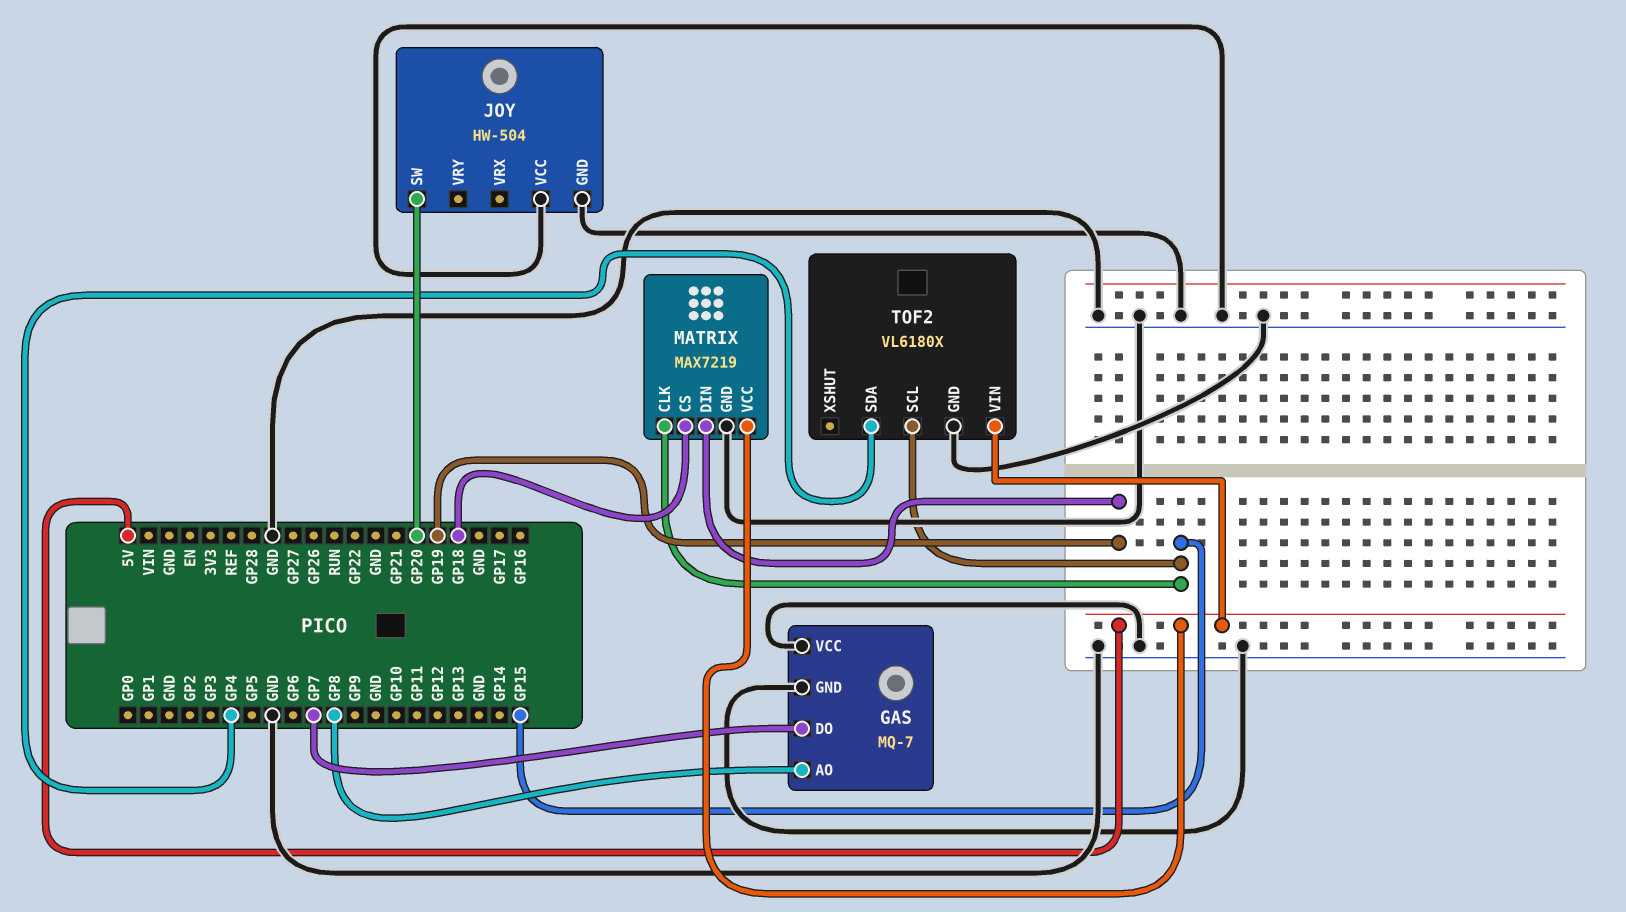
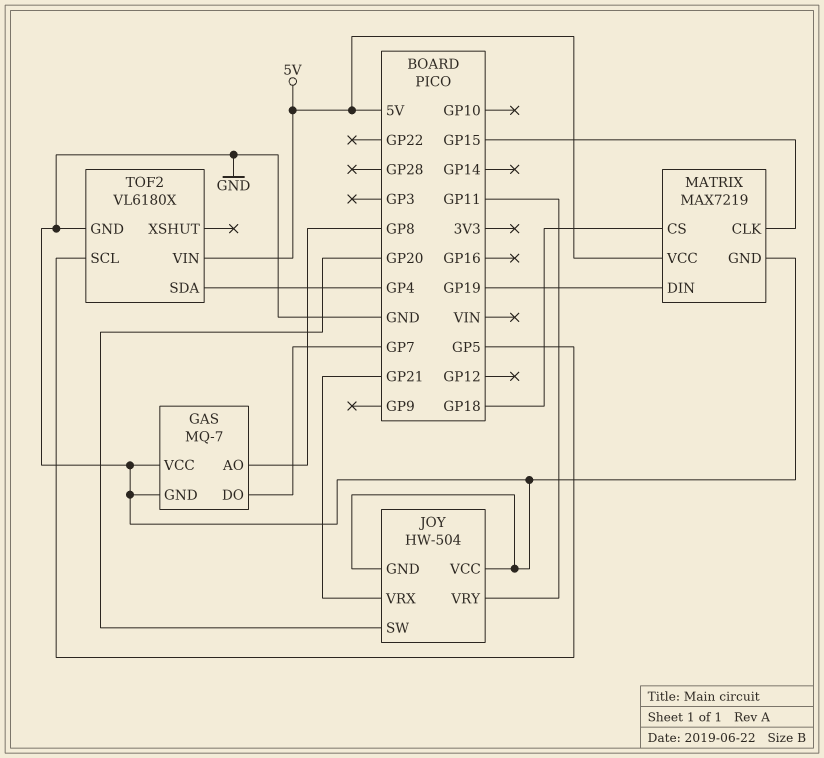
JOY pin VRX: none -> GP21
JOY pin VRY: none -> GP11
TOF2 pin SCL: GP15 -> GP5

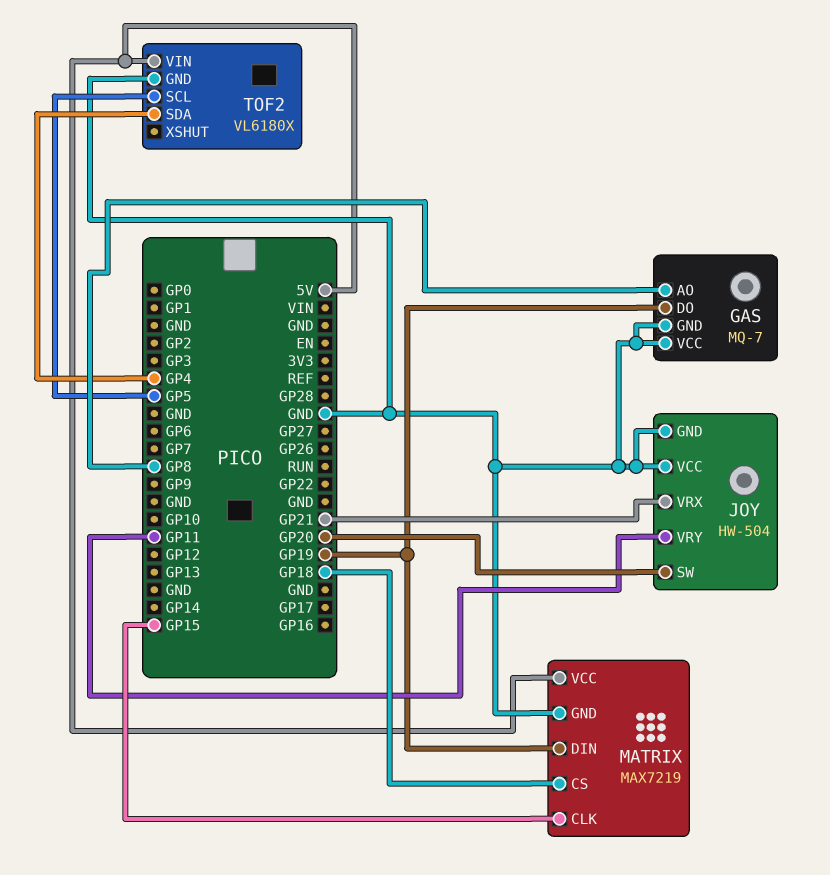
GAS pin DO: GP7 -> GP19

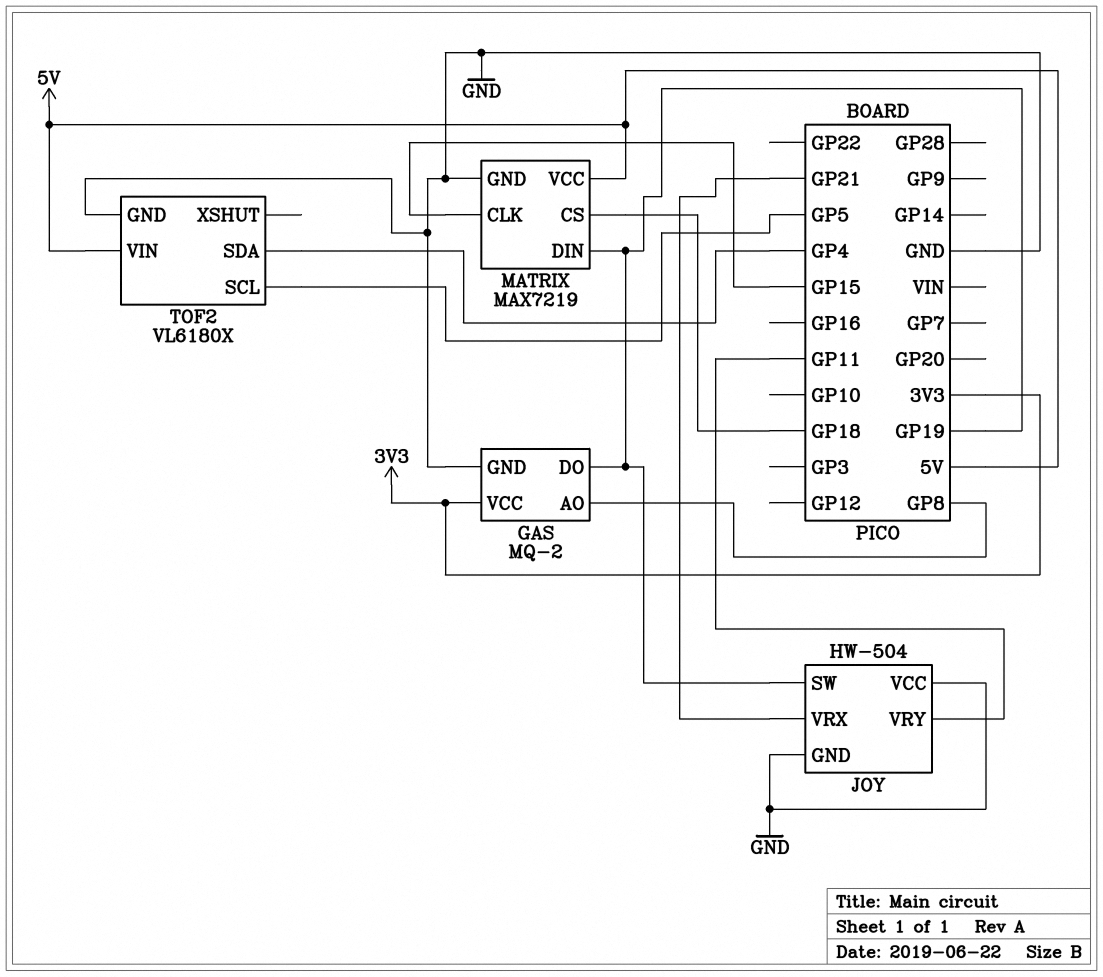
GAS: MQ-7 -> MQ-2
GAS pin VCC: GND -> 3V3
JOY pin SW: GP20 -> GP19

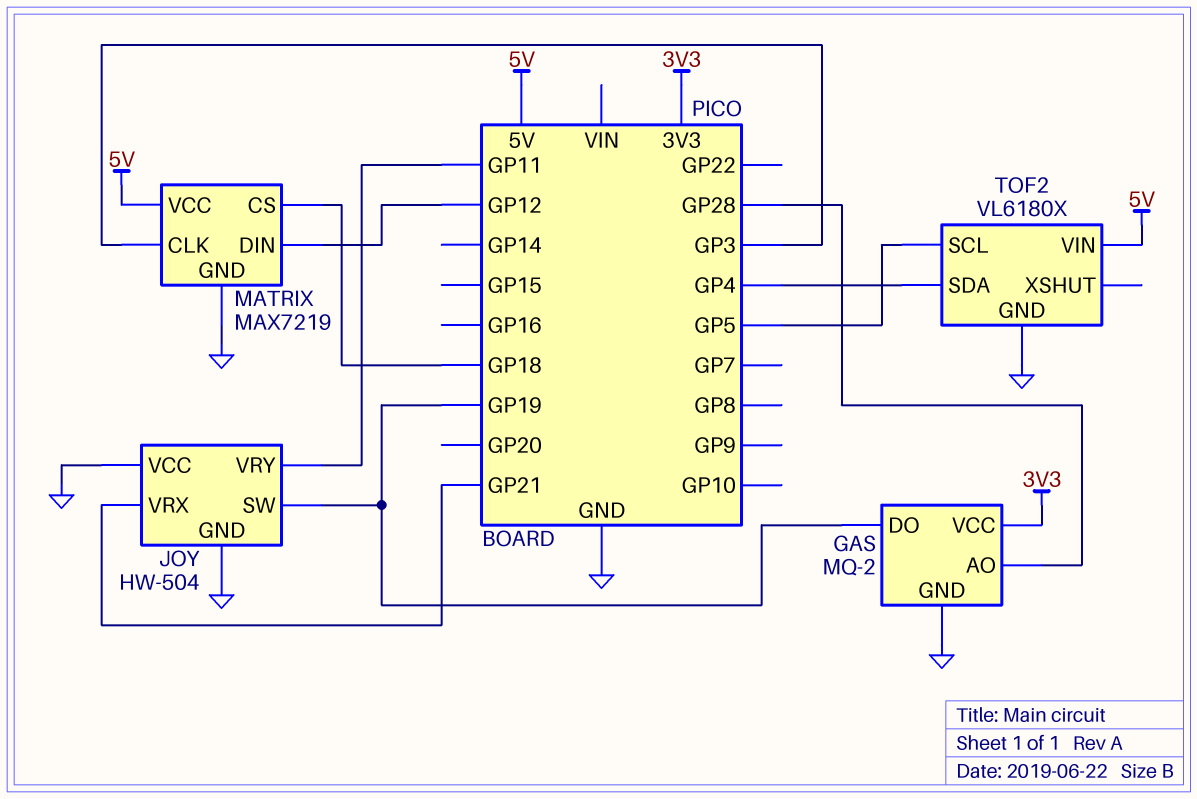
GAS pin AO: GP8 -> GP28
MATRIX pin CLK: GP15 -> GP3
MATRIX pin DIN: GP19 -> GP12

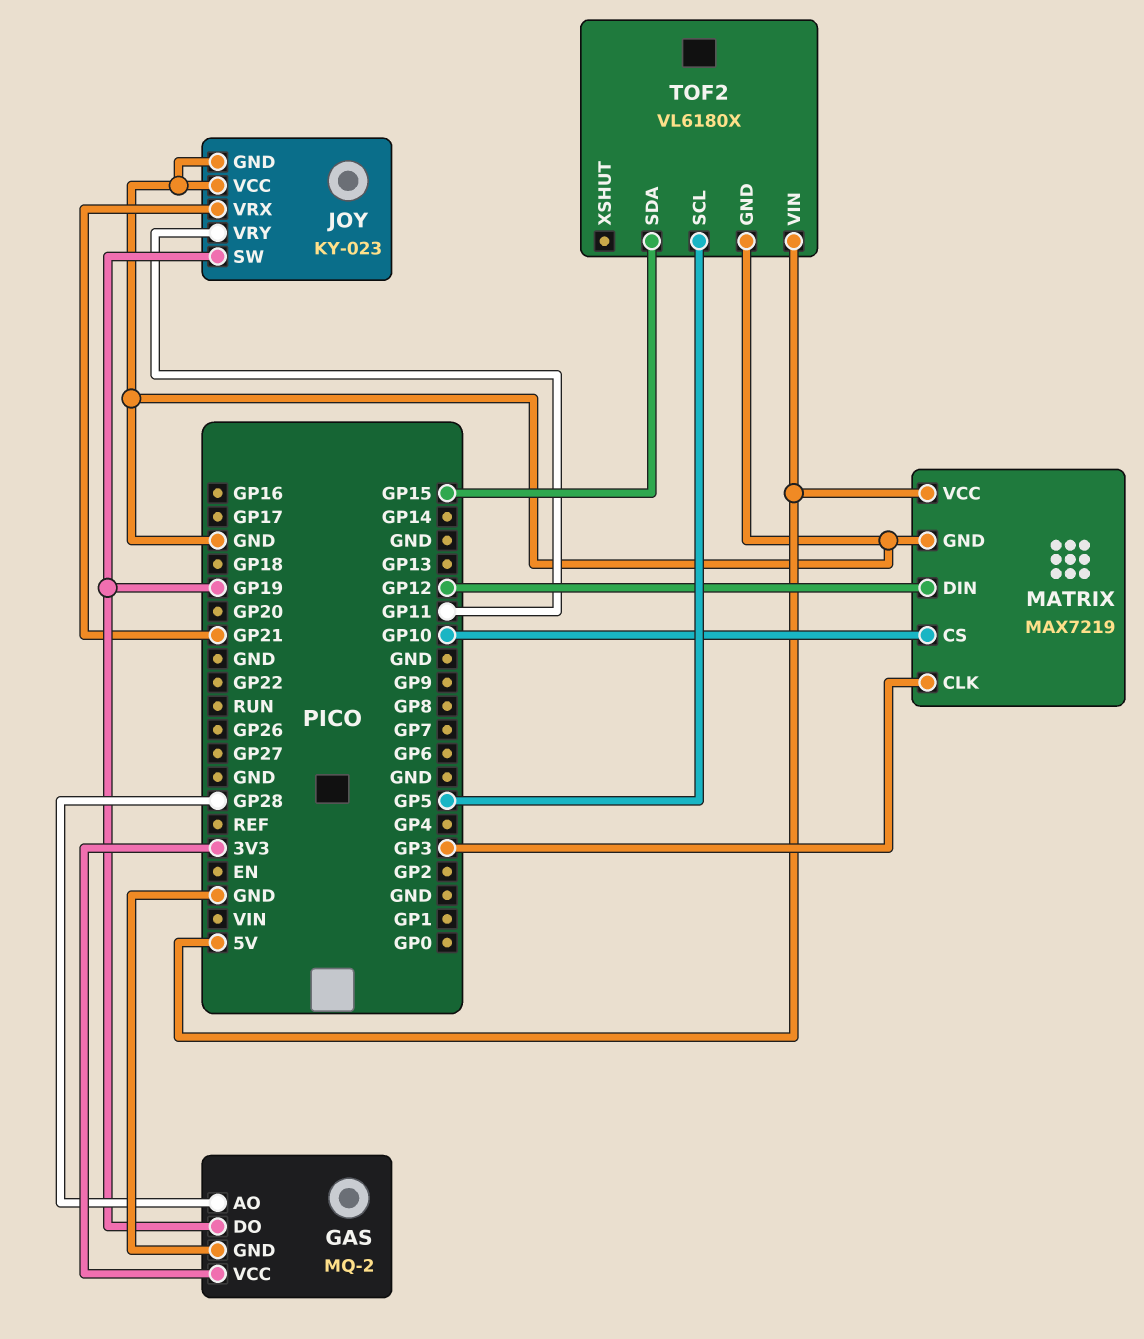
JOY: HW-504 -> KY-023
MATRIX pin CS: GP18 -> GP10
TOF2 pin SDA: GP4 -> GP15

